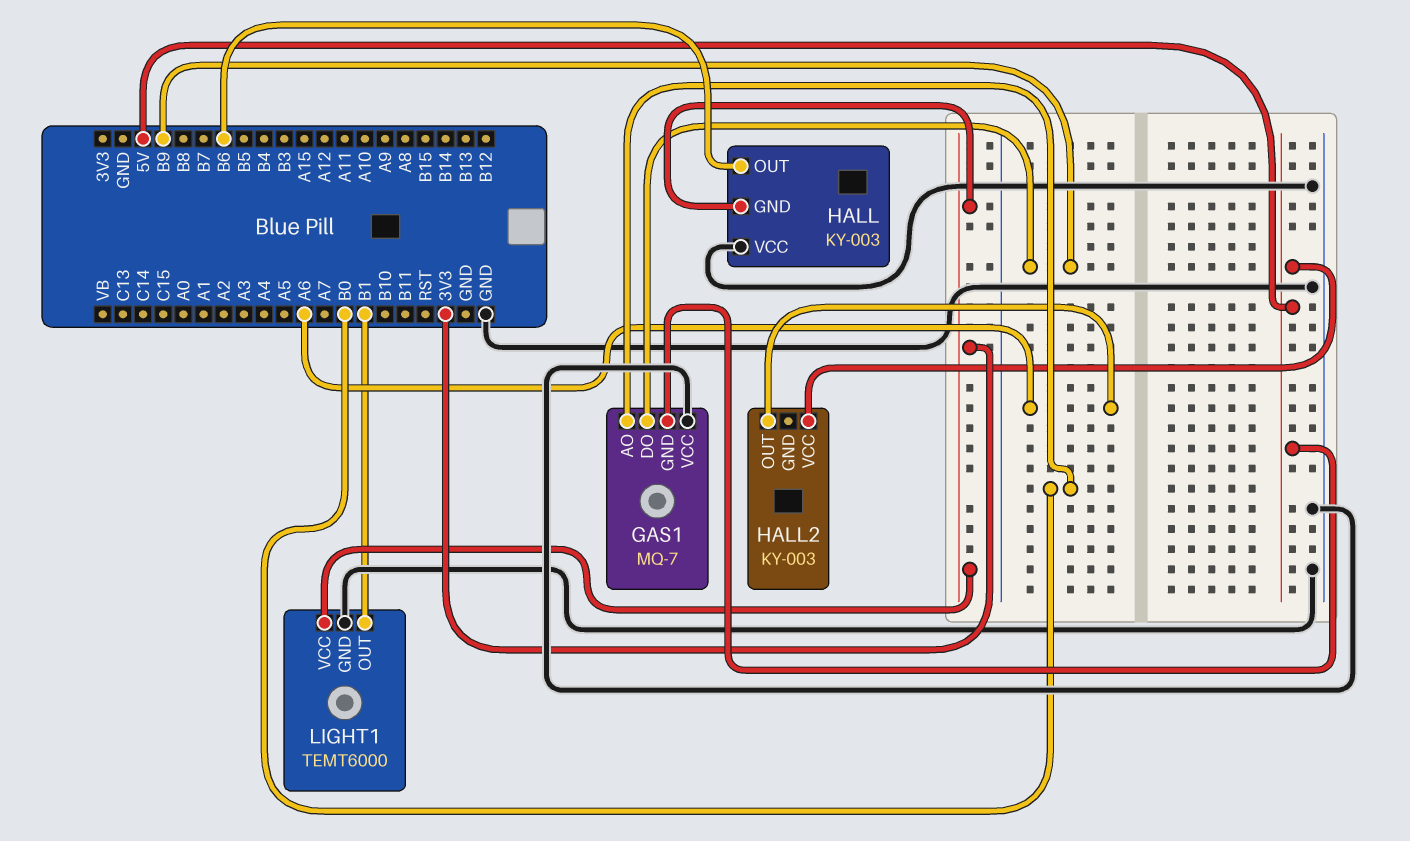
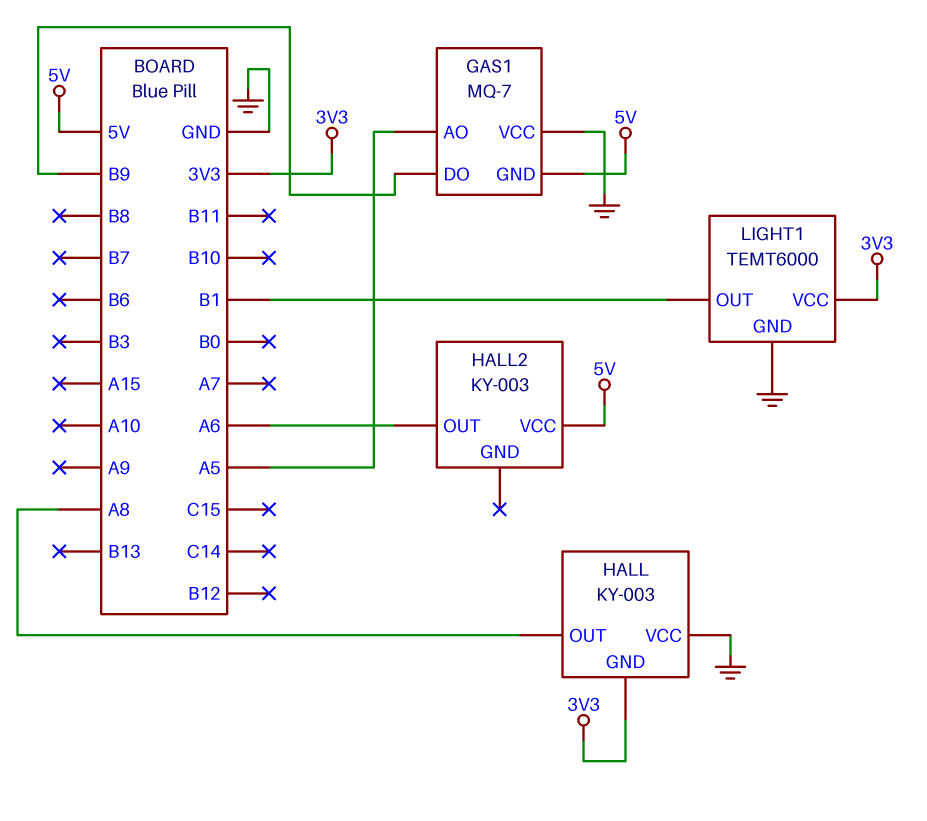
GAS1 pin AO: B0 -> A5
HALL pin OUT: B6 -> A8

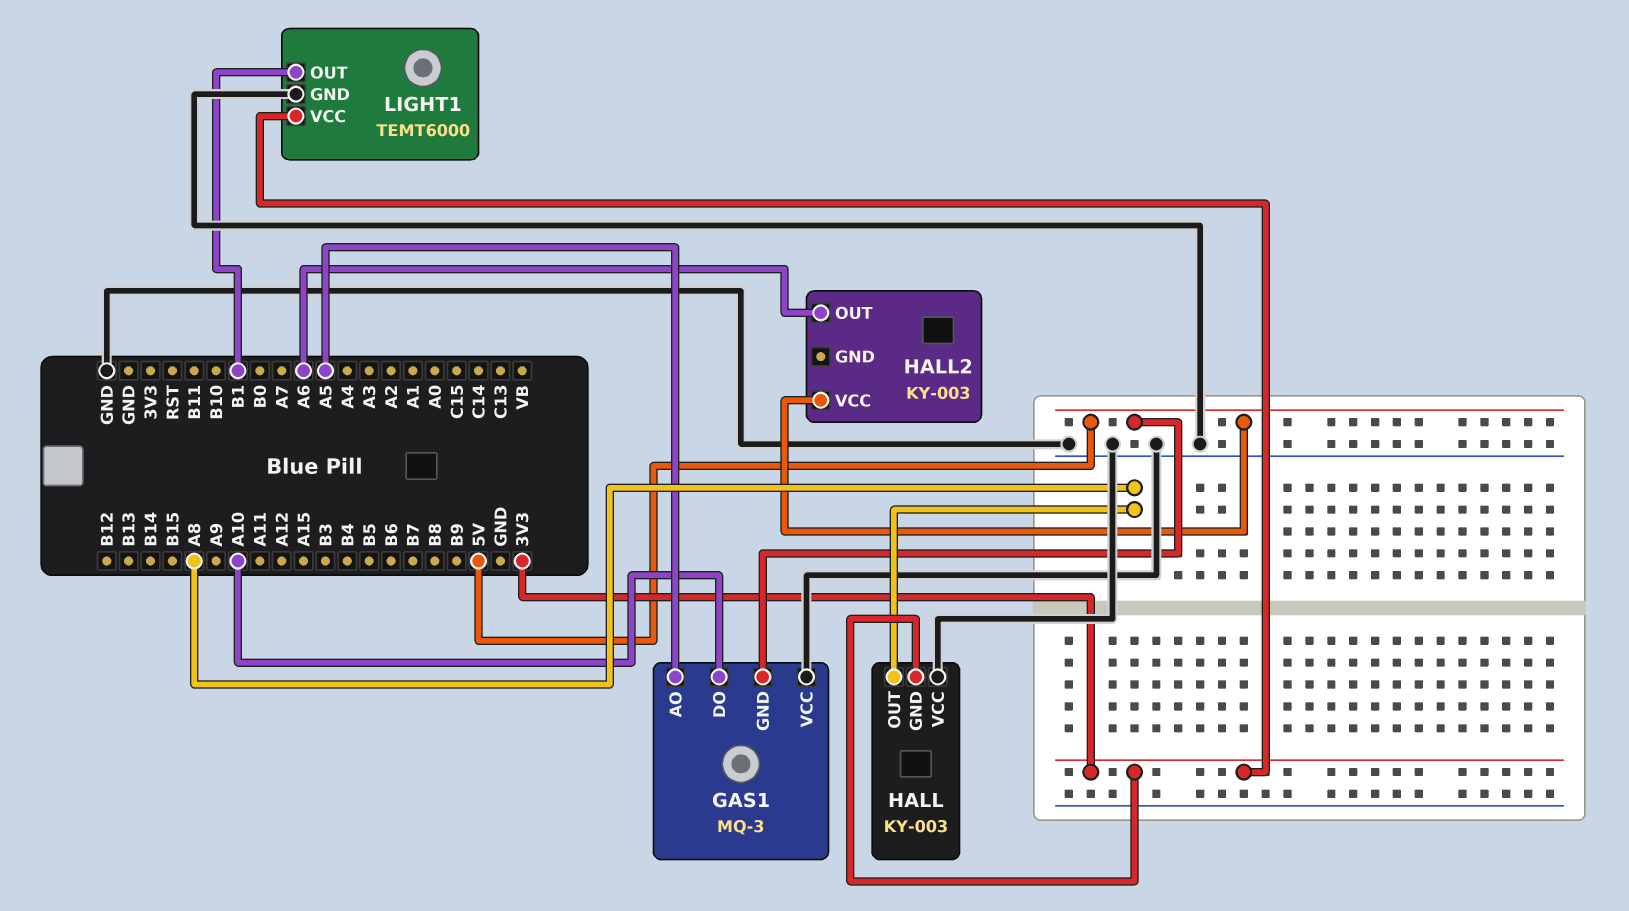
GAS1: MQ-7 -> MQ-3
GAS1 pin DO: B9 -> A10

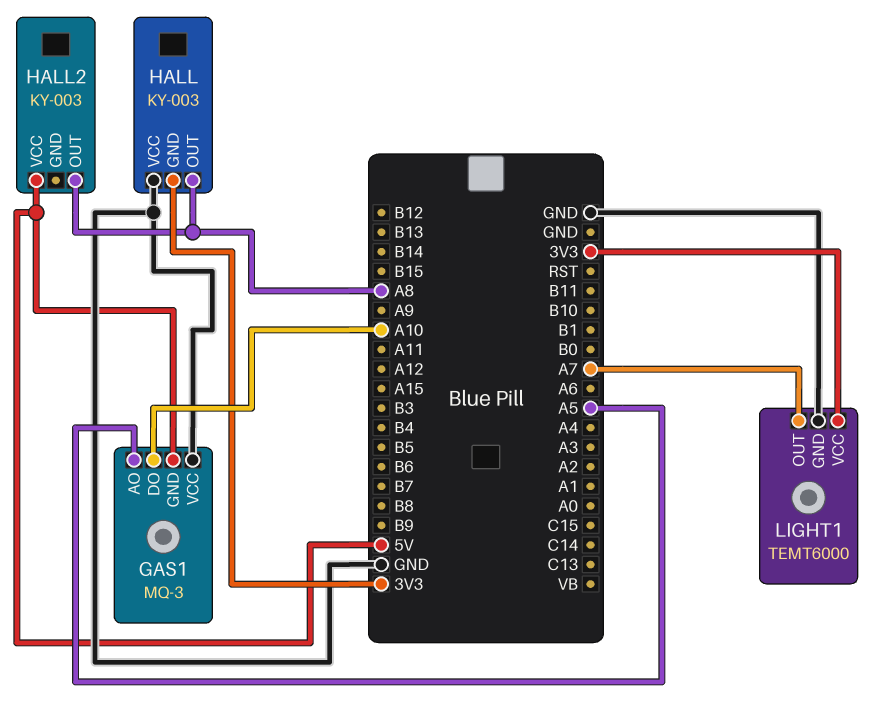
HALL2 pin OUT: A6 -> A8
LIGHT1 pin OUT: B1 -> A7

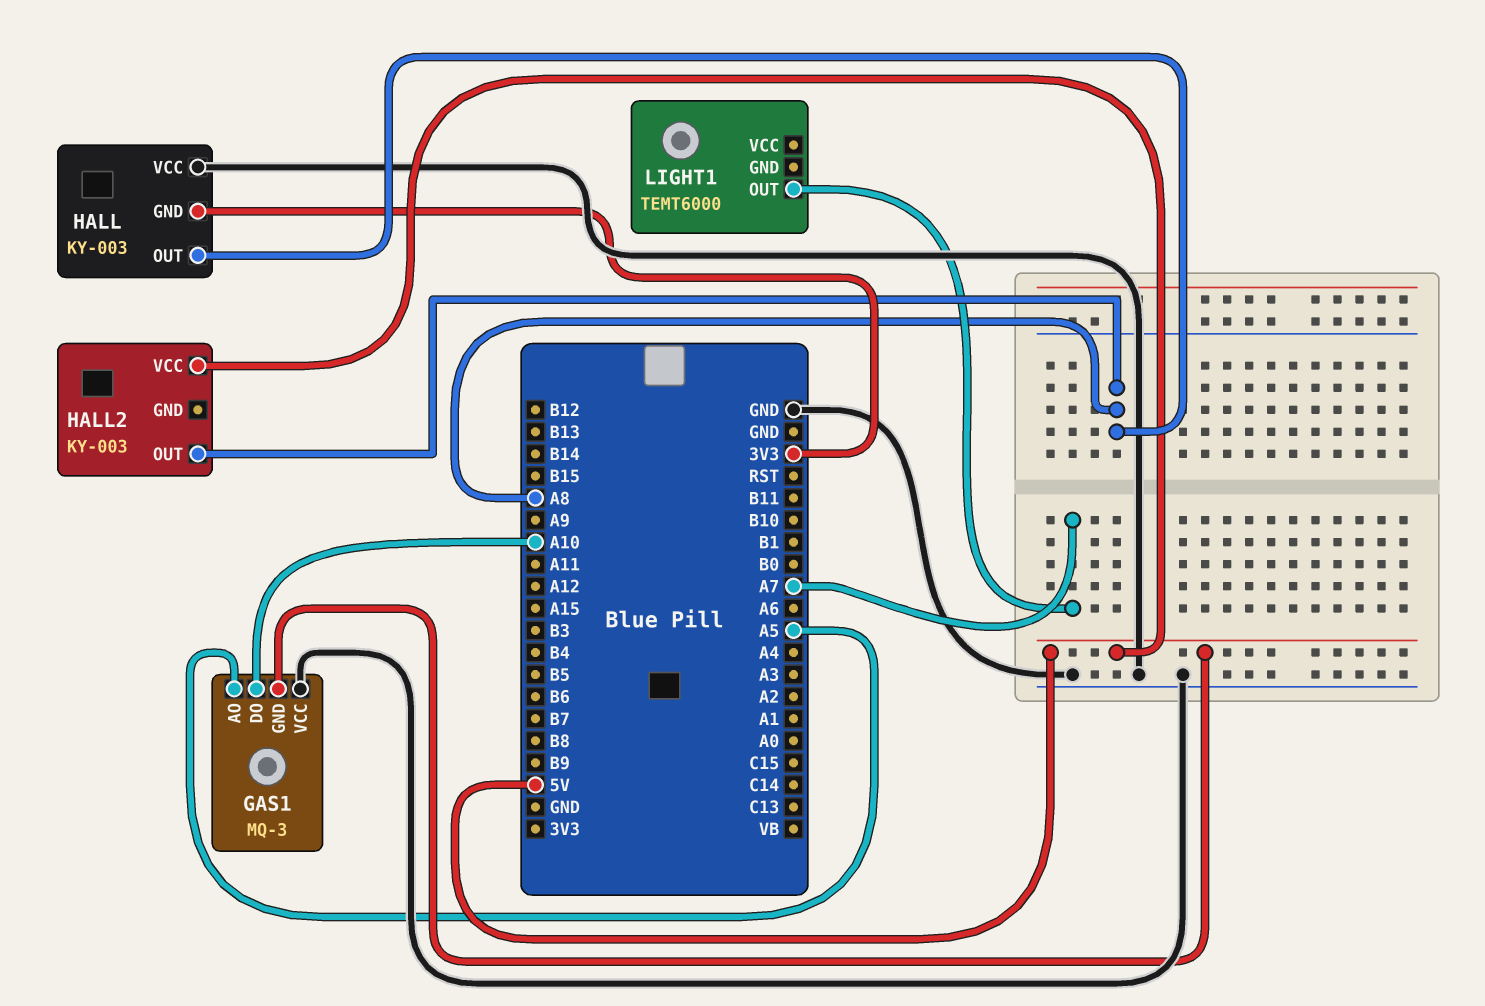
LIGHT1 pin GND: GND -> none
LIGHT1 pin VCC: 3V3 -> none

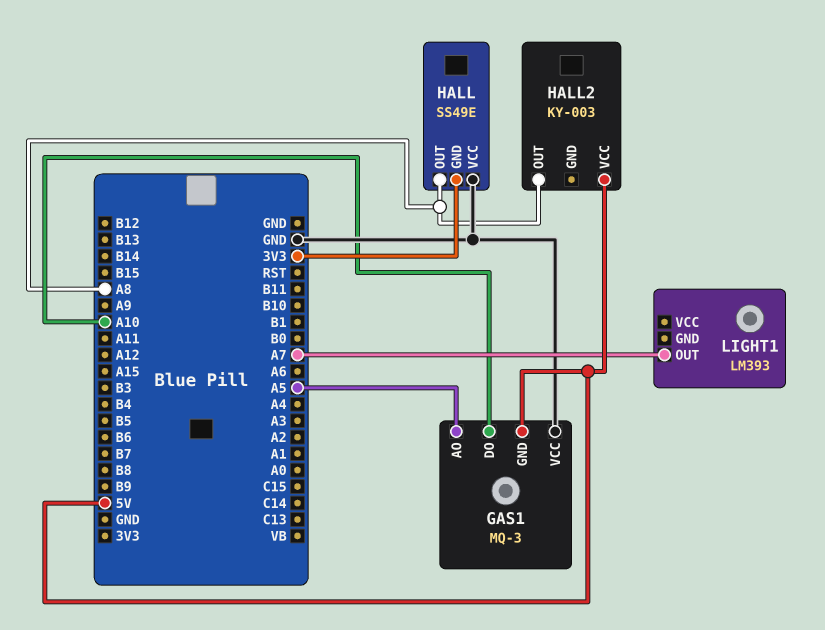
HALL: KY-003 -> SS49E
LIGHT1: TEMT6000 -> LM393

